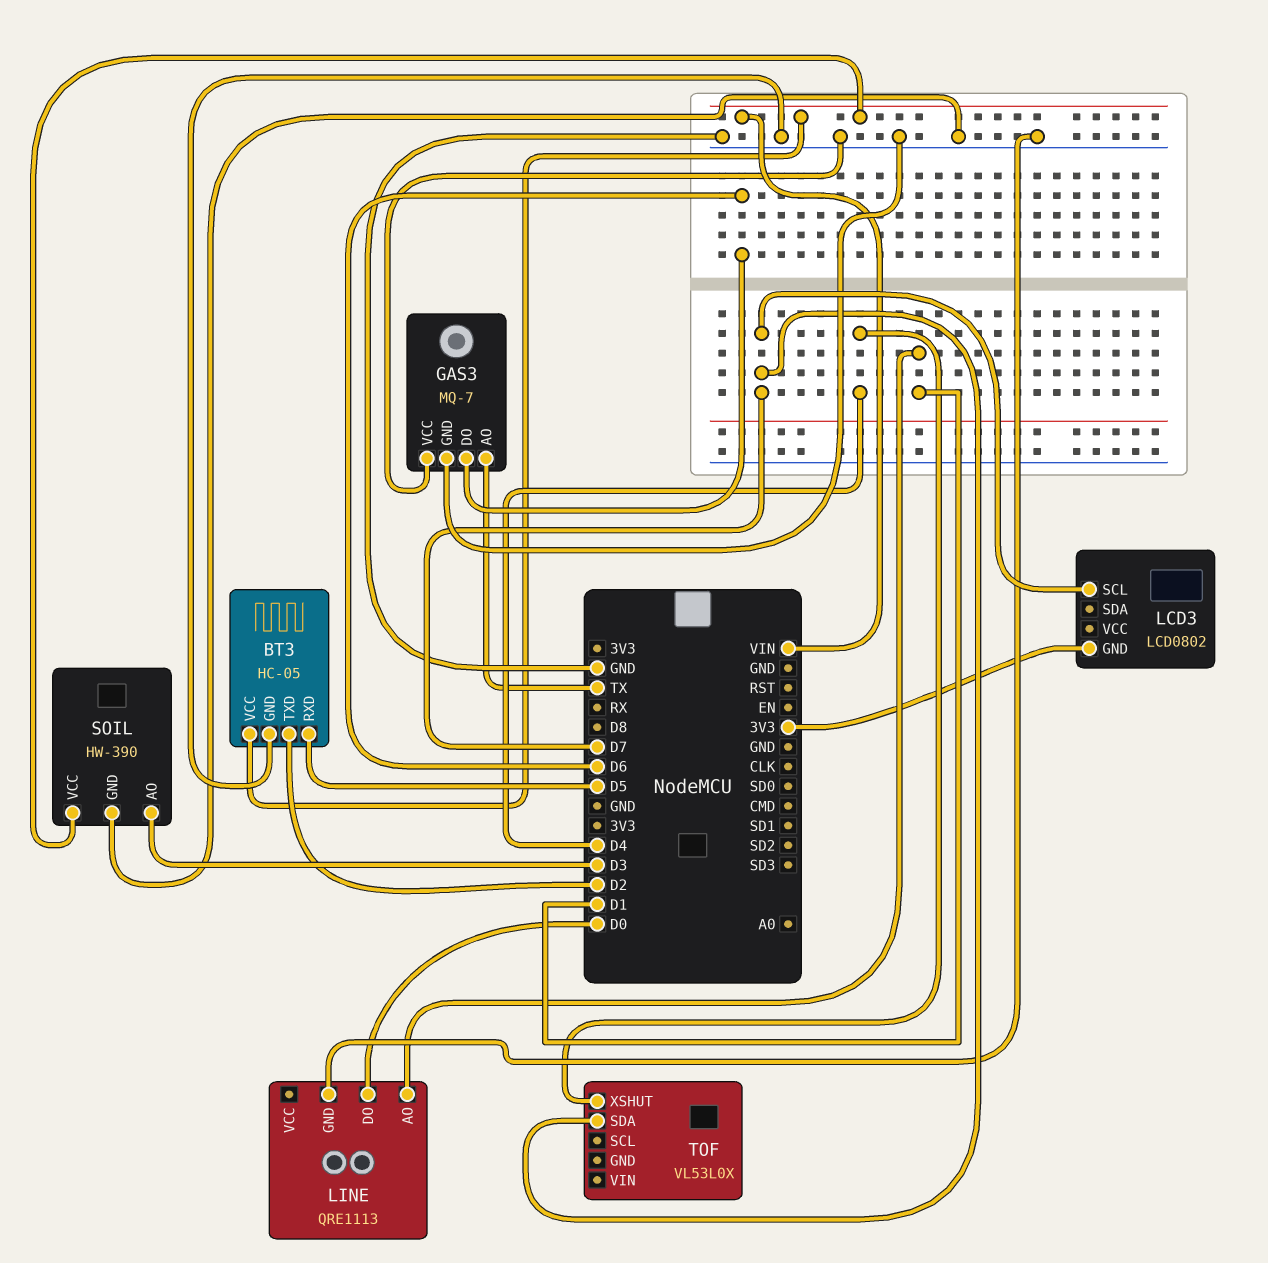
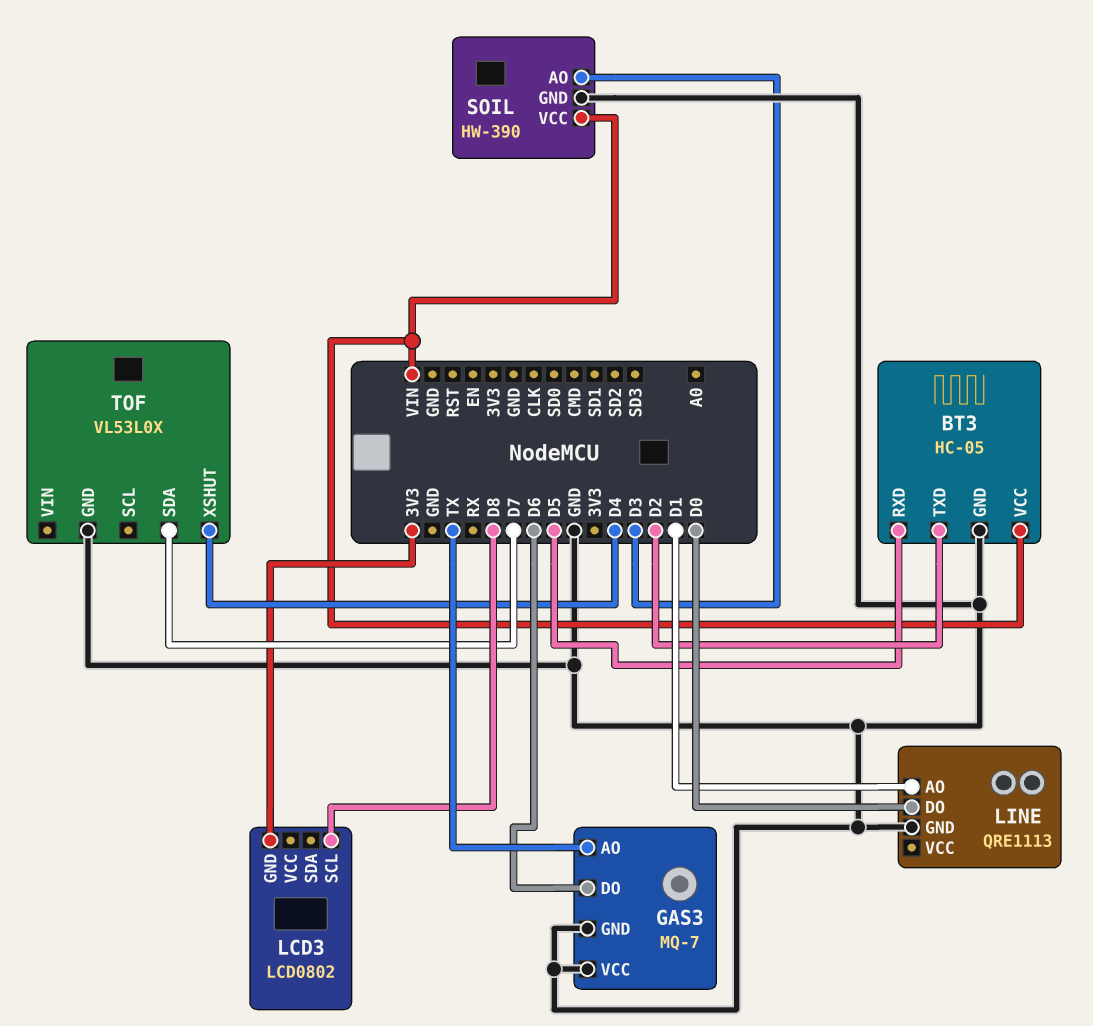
LCD3 pin SCL: D7 -> D8
TOF pin GND: none -> GND

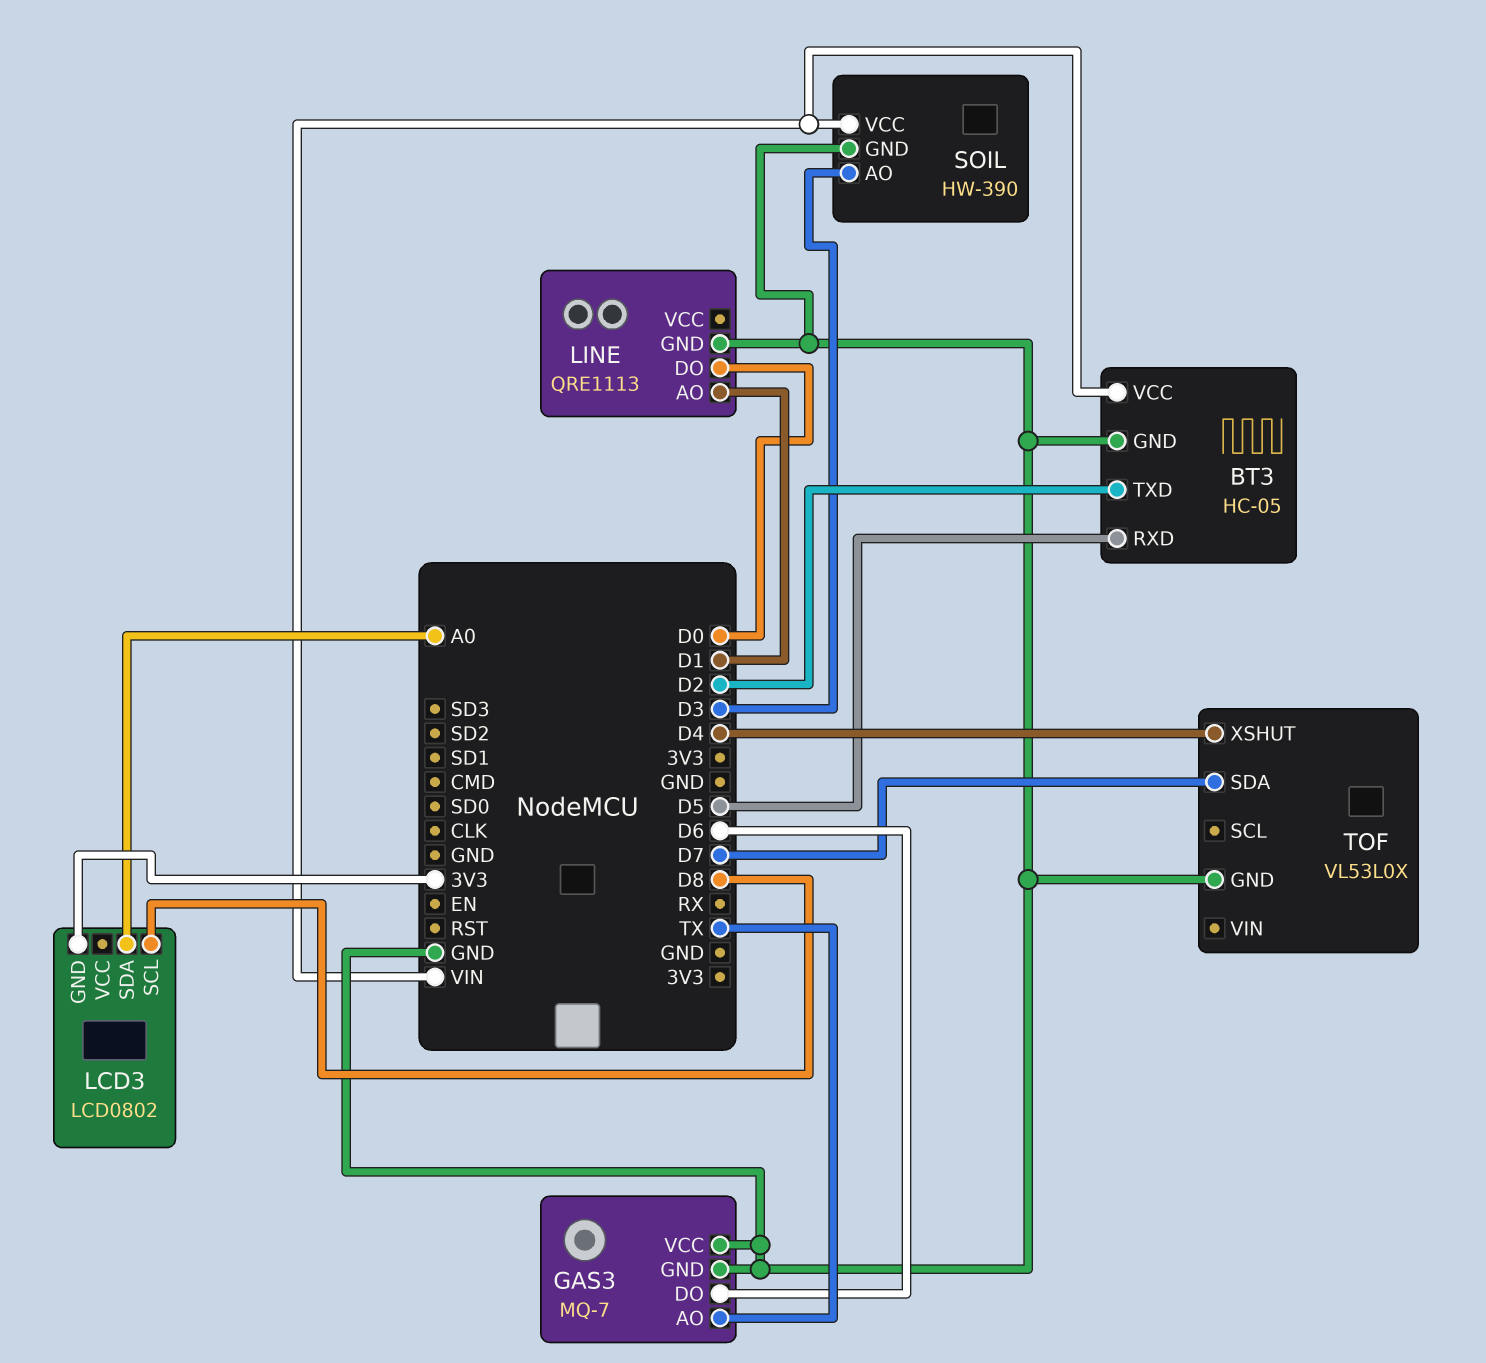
LCD3 pin SDA: none -> A0

